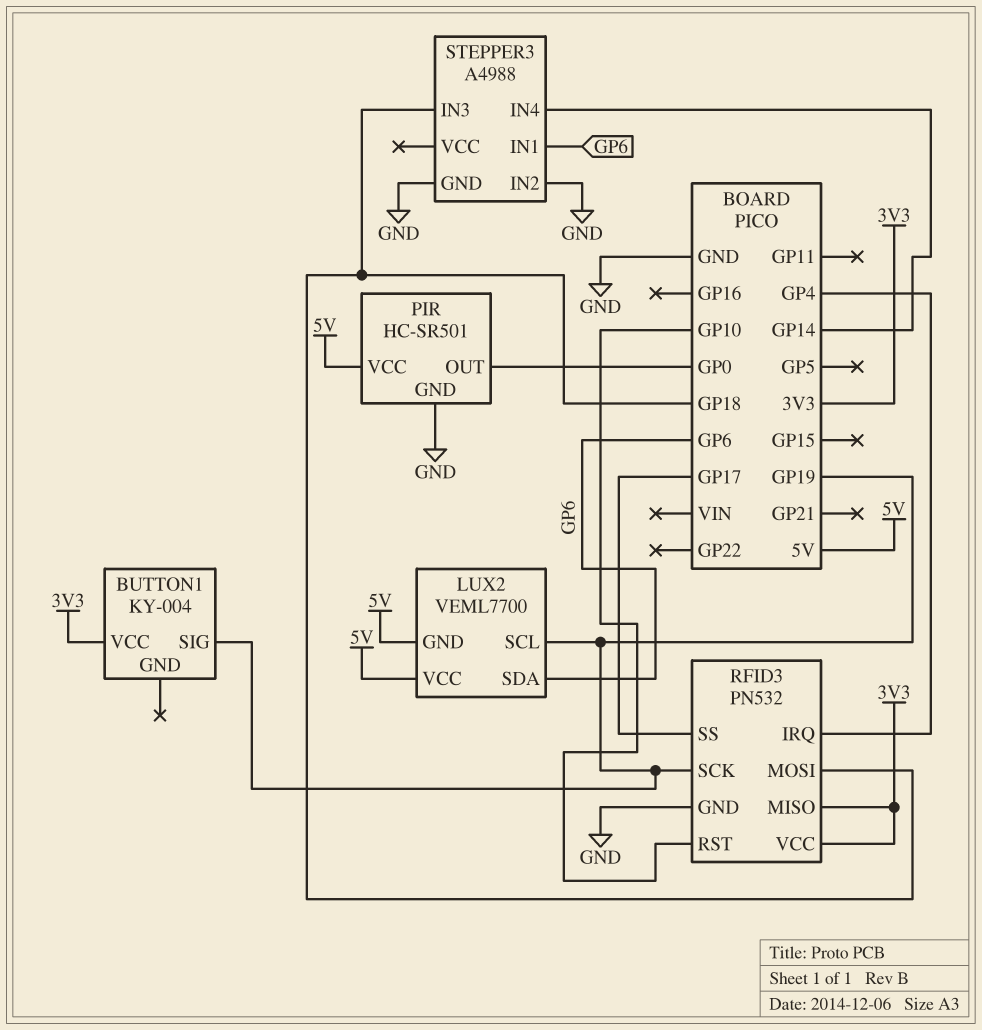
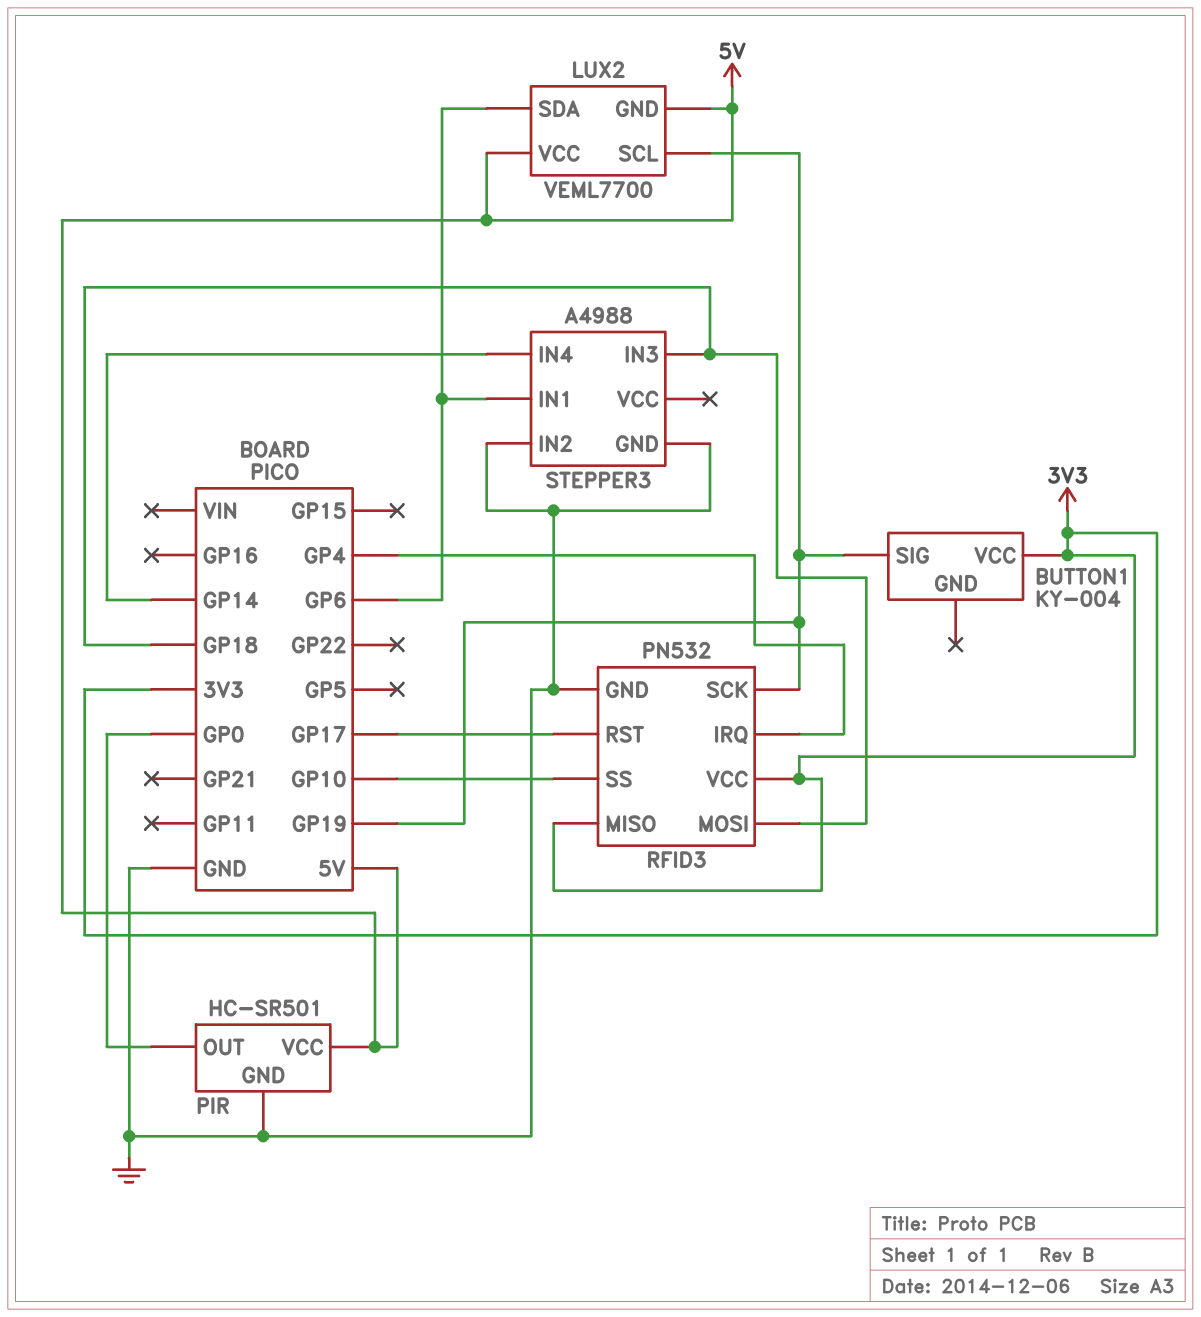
RFID3 pin RST: GP10 -> GP17
RFID3 pin SS: GP17 -> GP10

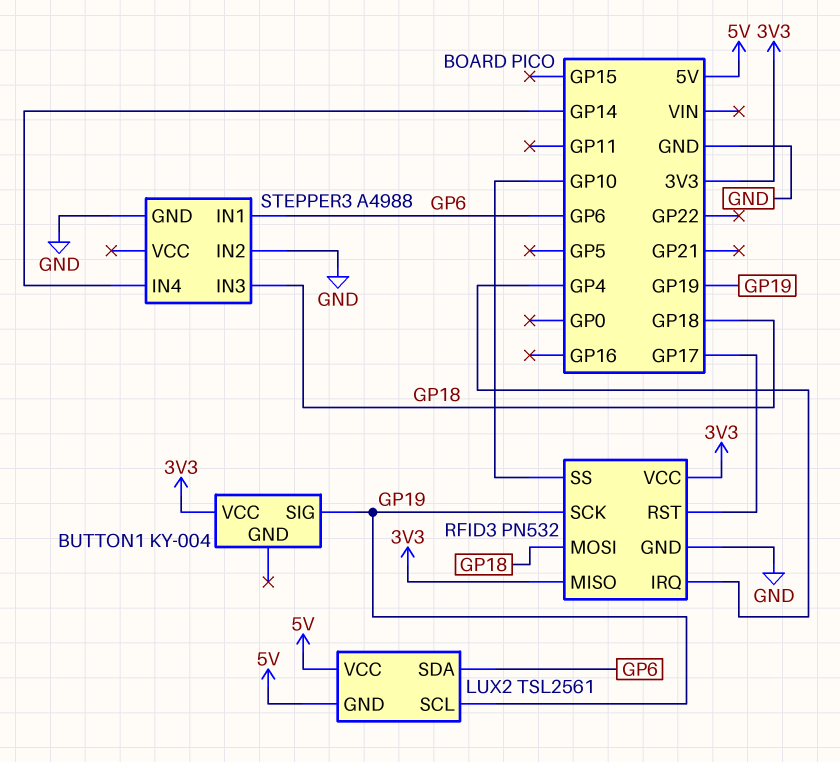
LUX2: VEML7700 -> TSL2561
PIR: HC-SR501 -> none
PIR pin GND: GND -> none
PIR pin OUT: GP0 -> none
PIR pin VCC: 5V -> none

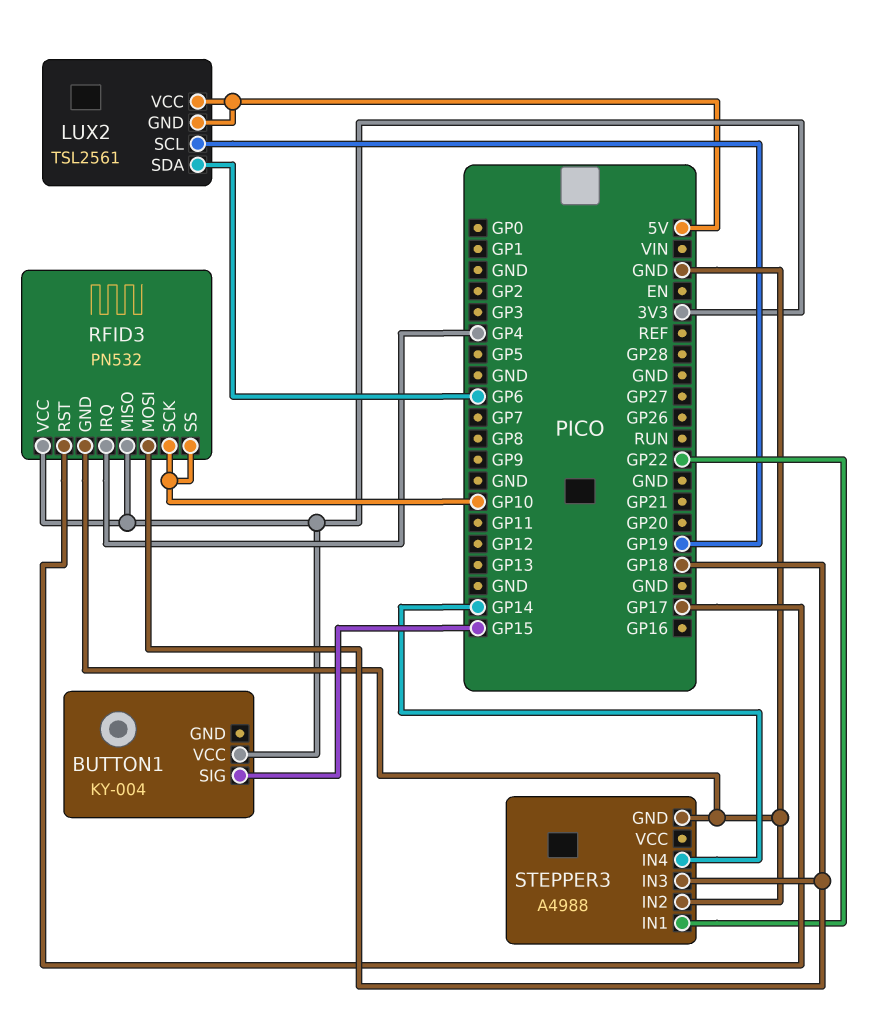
BUTTON1 pin SIG: GP19 -> GP15
RFID3 pin SCK: GP19 -> GP10
STEPPER3 pin IN1: GP6 -> GP22

